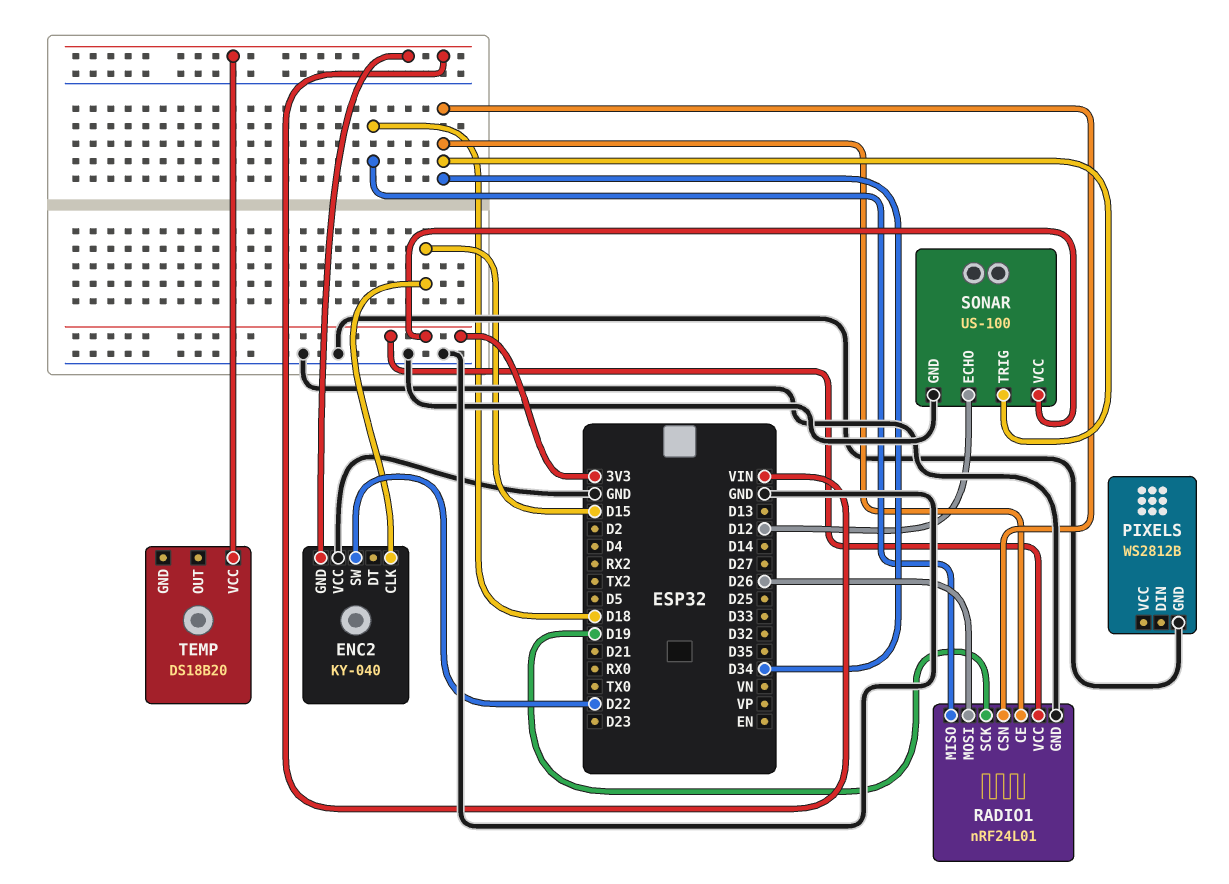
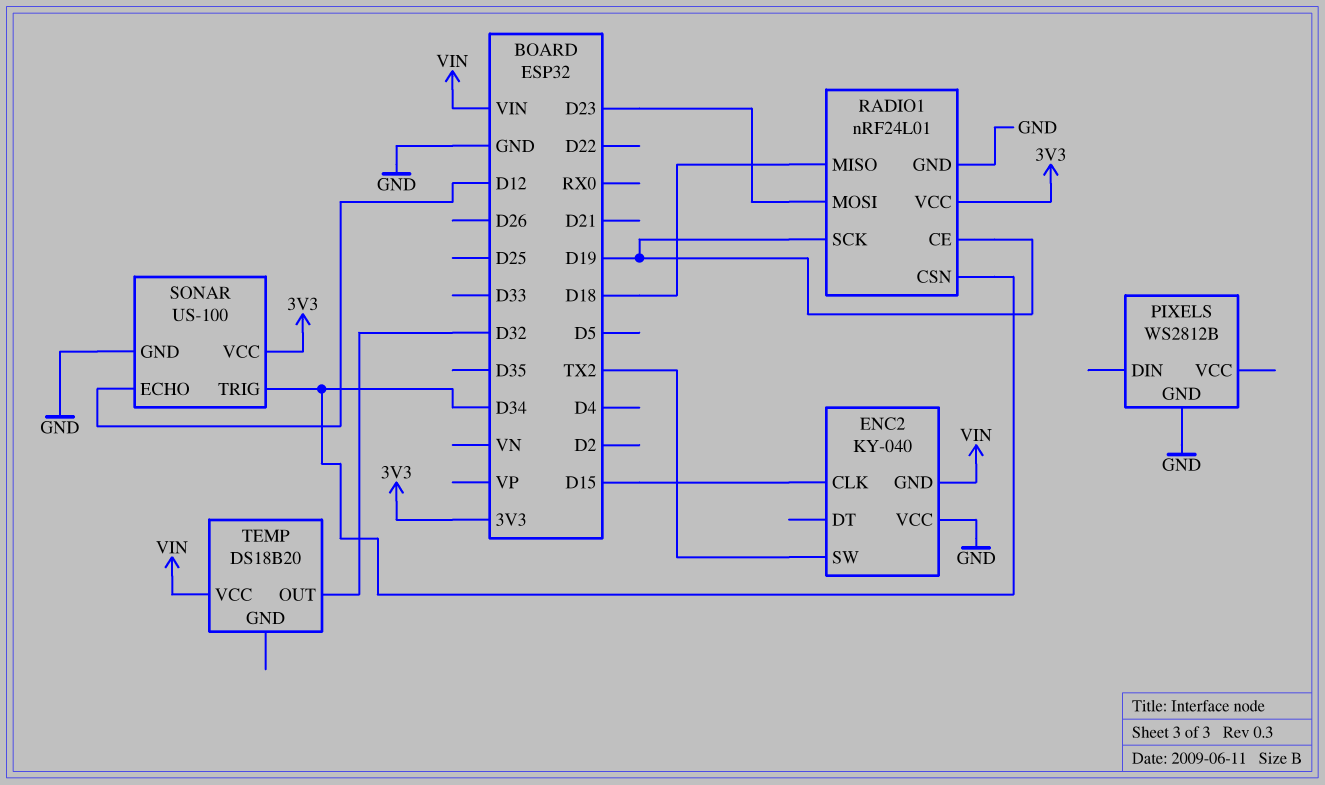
ENC2 pin SW: D22 -> TX2
RADIO1 pin CE: D34 -> D19
RADIO1 pin MOSI: D26 -> D23
TEMP pin OUT: none -> D32

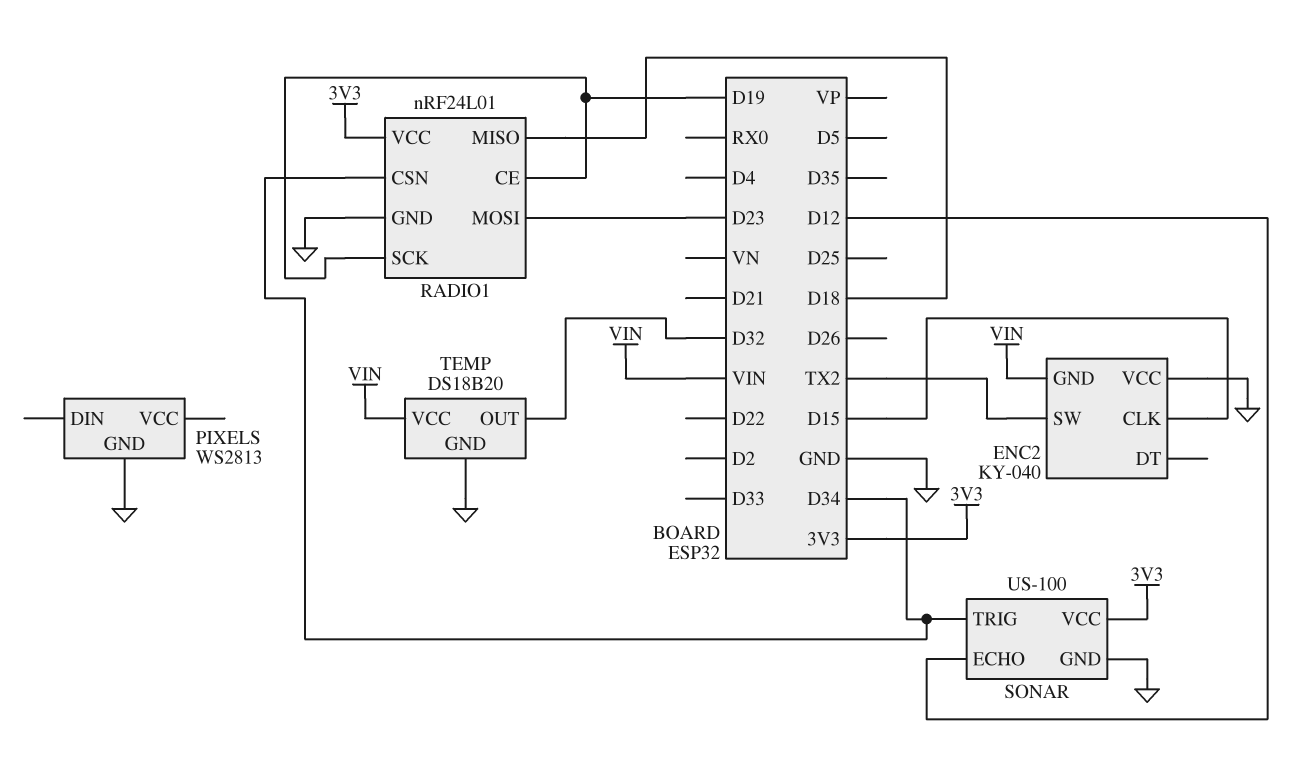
PIXELS: WS2812B -> WS2813
TEMP pin GND: none -> GND

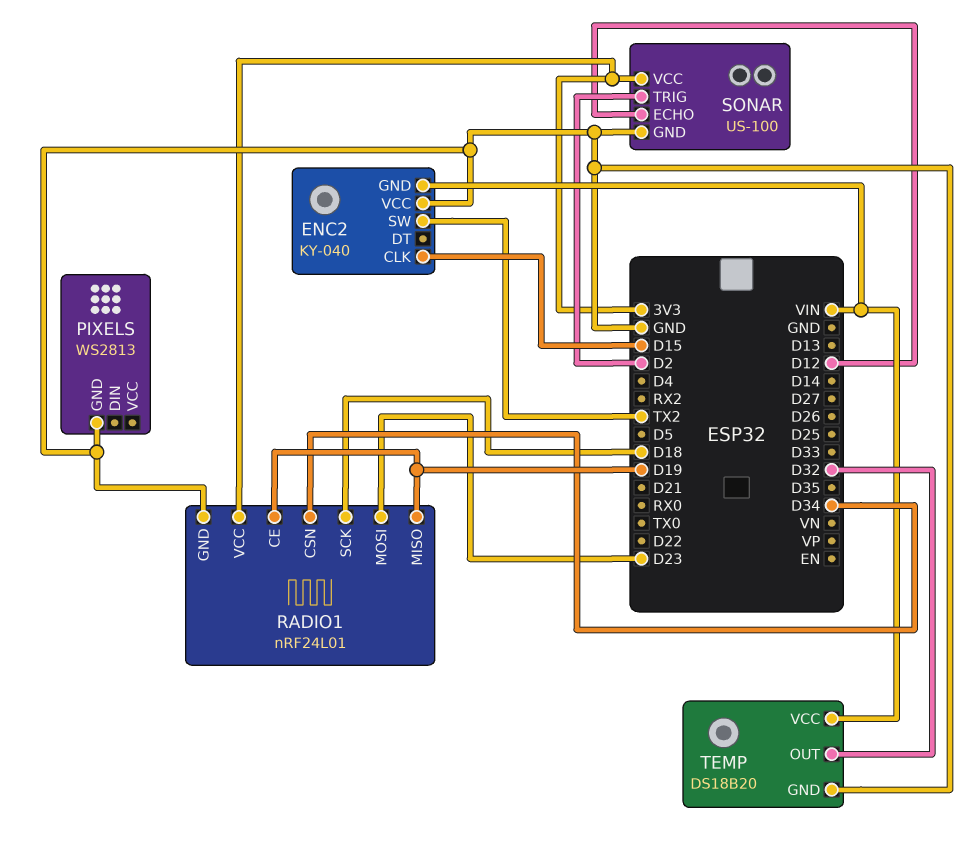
RADIO1 pin MISO: D18 -> D19
RADIO1 pin SCK: D19 -> D18
SONAR pin TRIG: D34 -> D2

